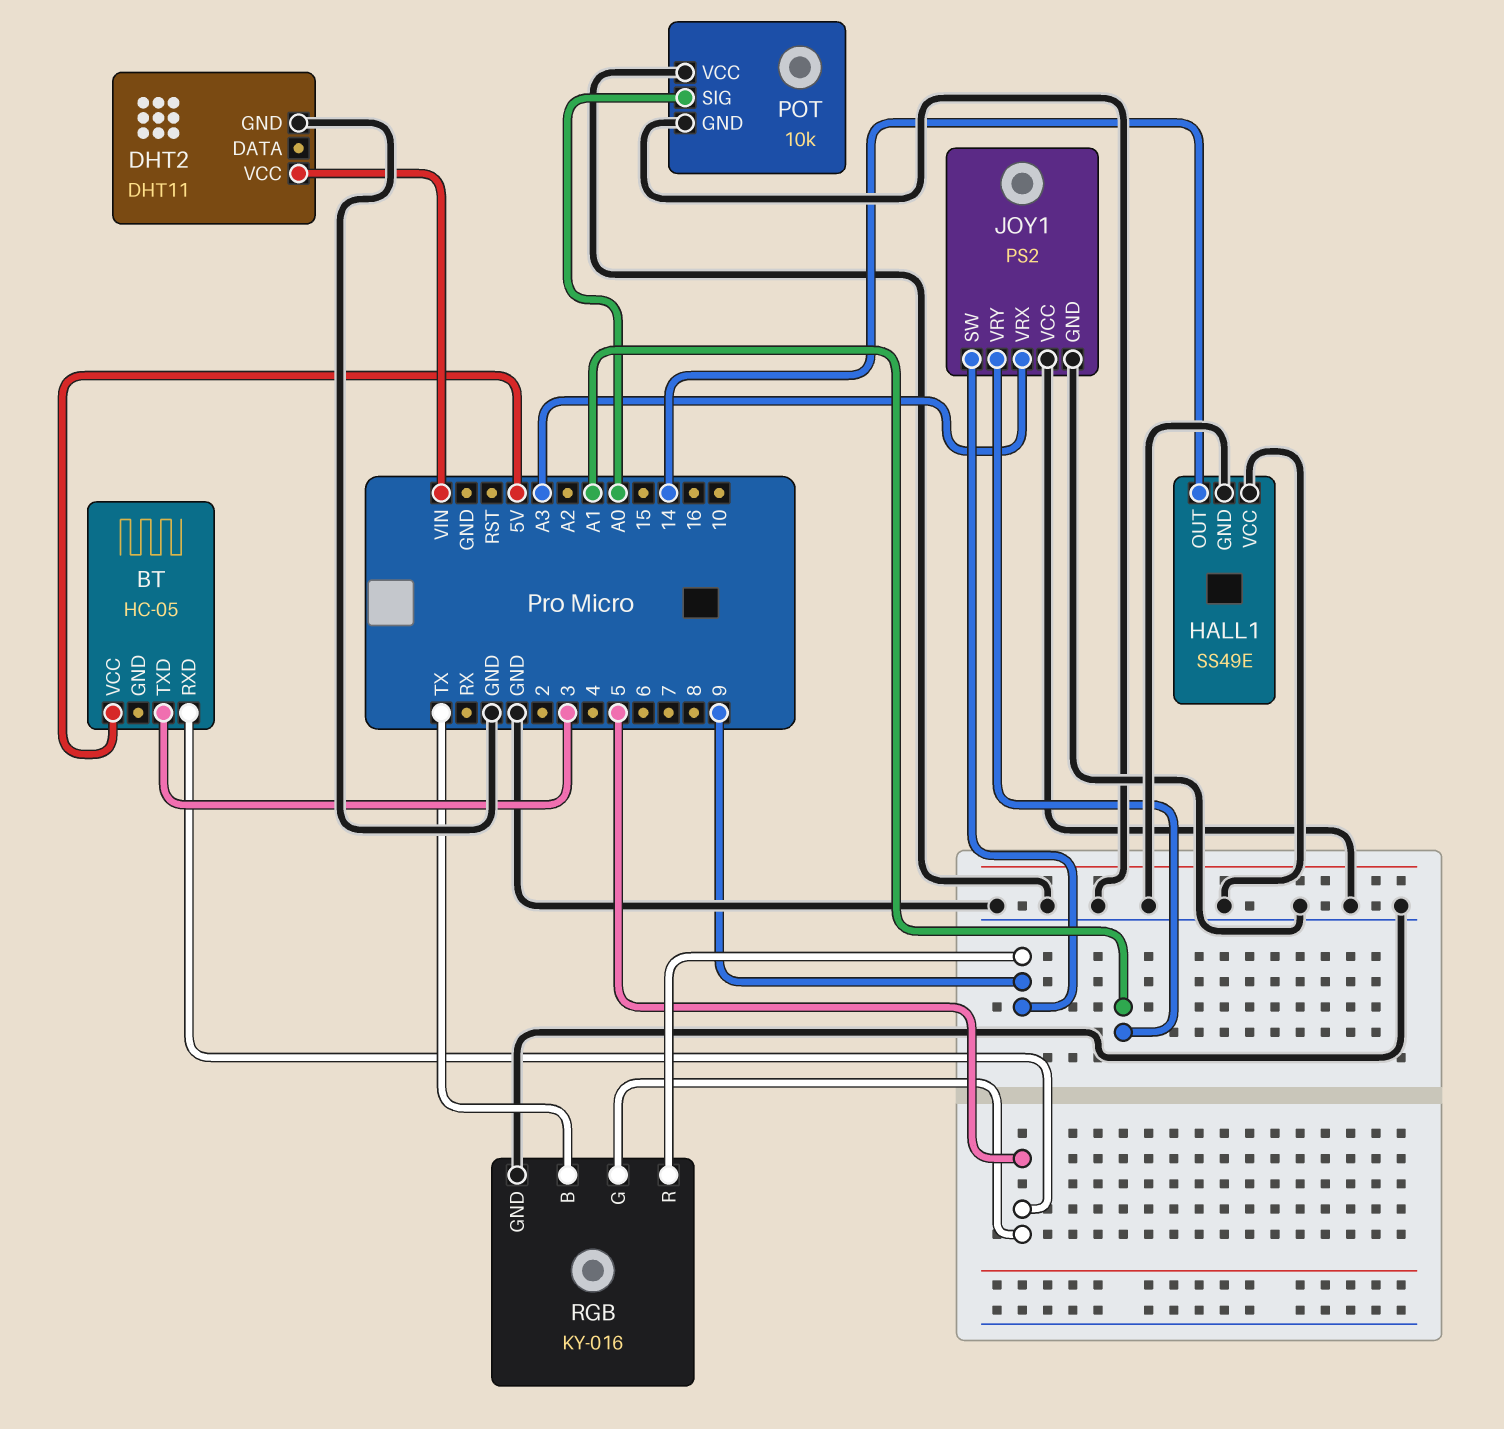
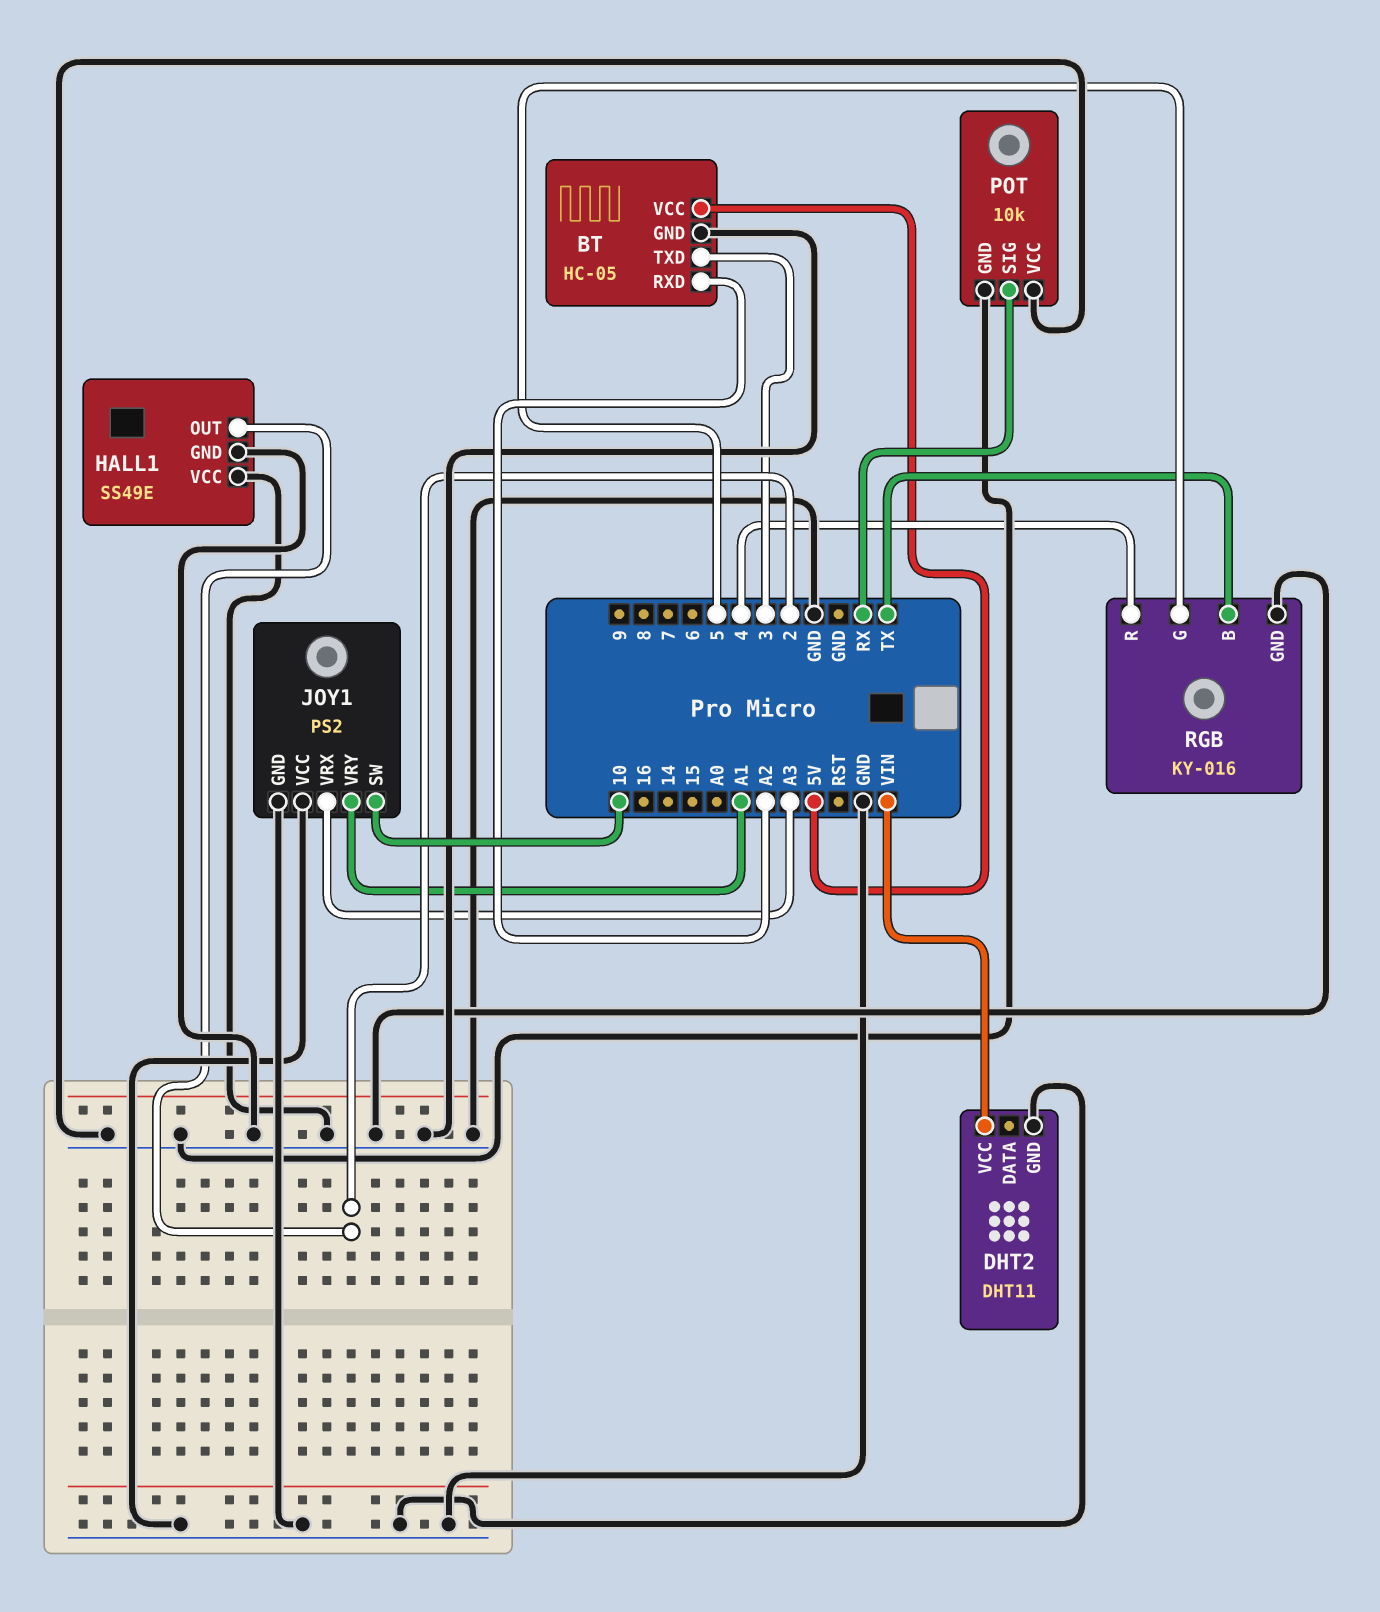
BT pin GND: none -> GND
BT pin RXD: 5 -> A2
HALL1 pin OUT: 14 -> 2
JOY1 pin SW: 9 -> 10
POT pin SIG: A0 -> RX
RGB pin R: 9 -> 4

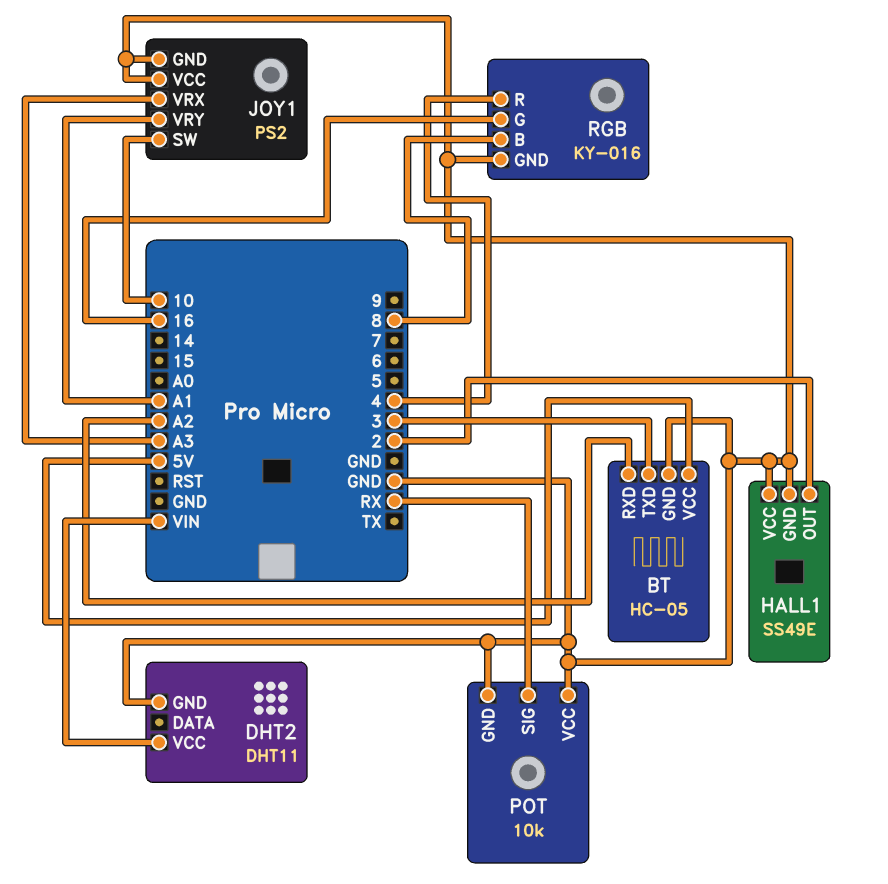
RGB pin B: TX -> 8
RGB pin G: 5 -> 16

